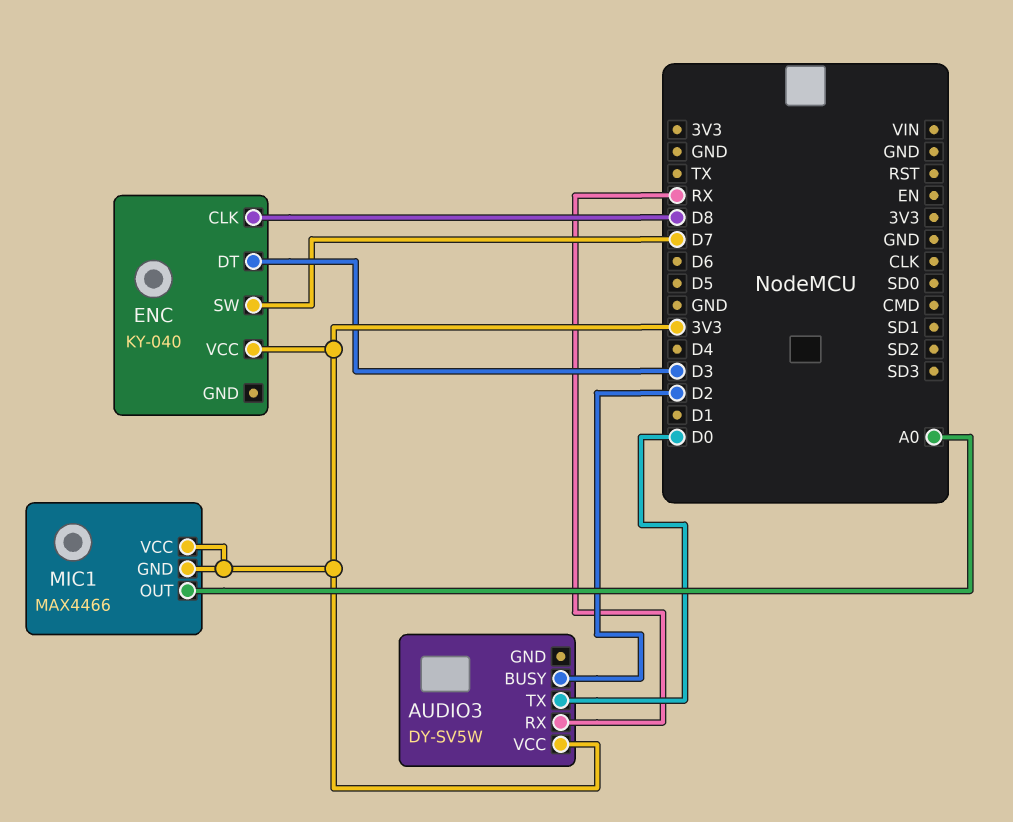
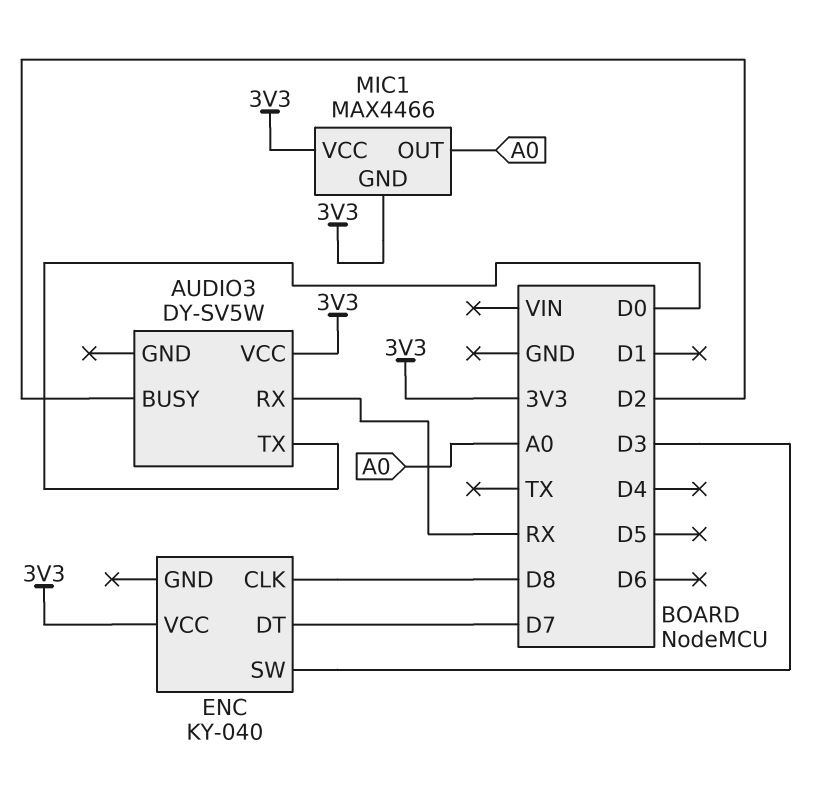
ENC pin DT: D3 -> D7
ENC pin SW: D7 -> D3

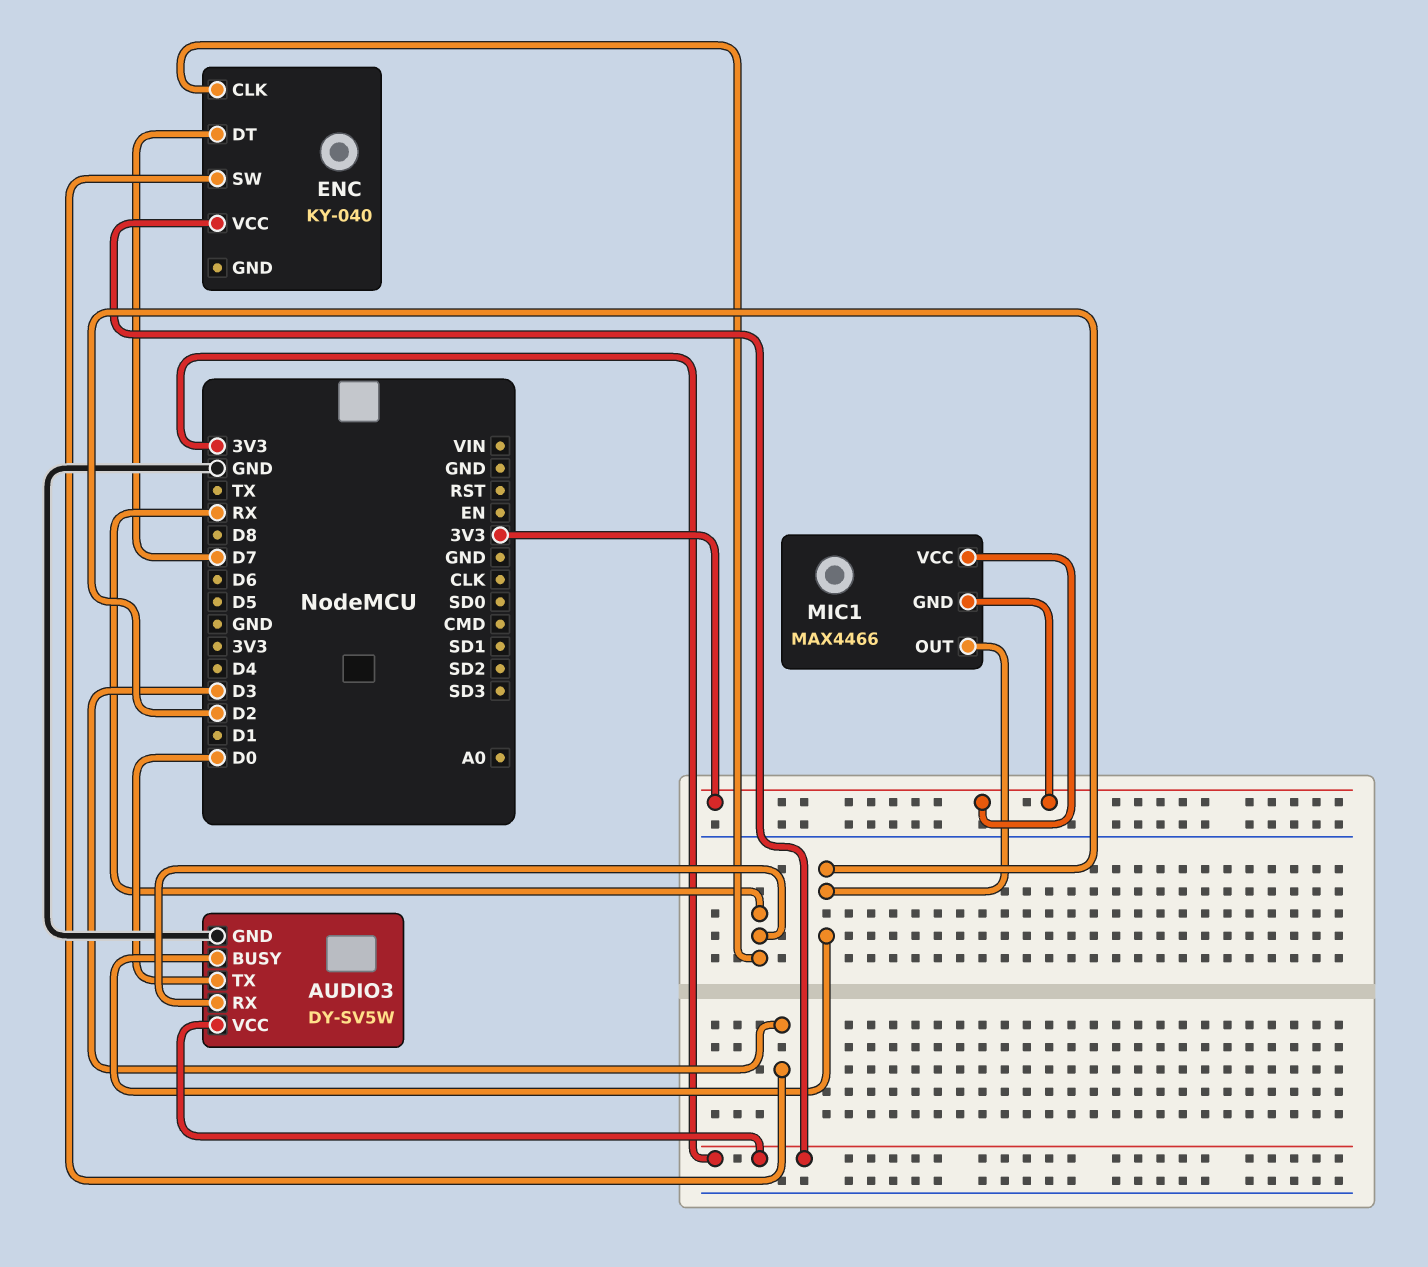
AUDIO3 pin GND: none -> GND
ENC pin CLK: D8 -> RX
MIC1 pin OUT: A0 -> D2

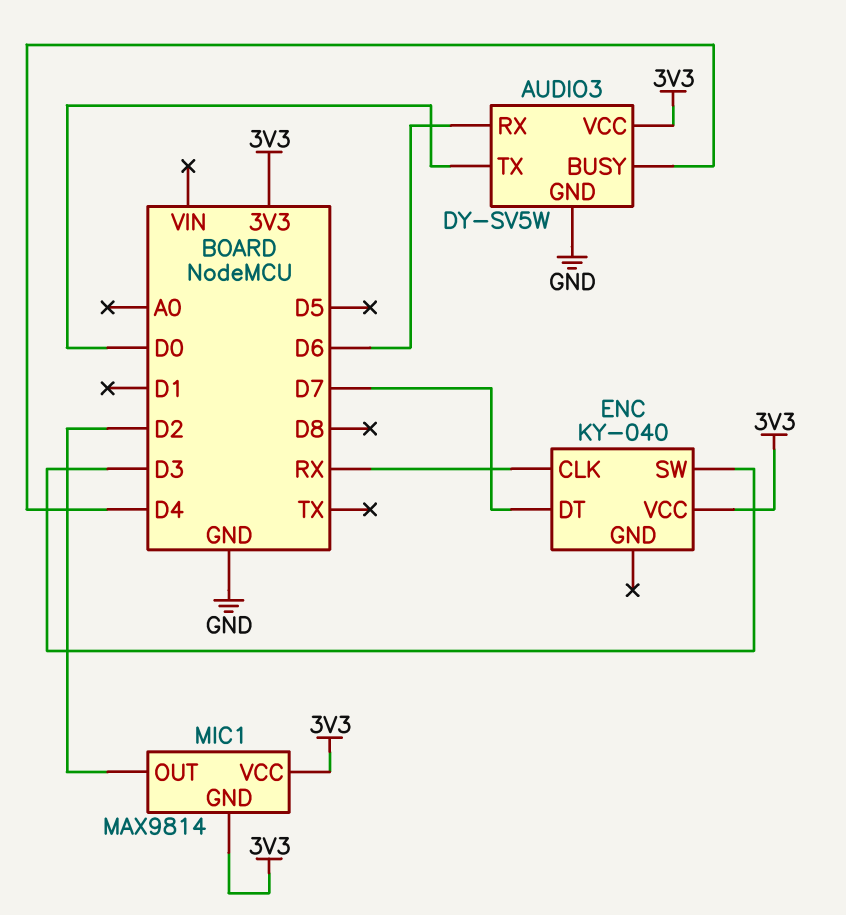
AUDIO3 pin BUSY: D2 -> D4
AUDIO3 pin RX: RX -> D6
MIC1: MAX4466 -> MAX9814

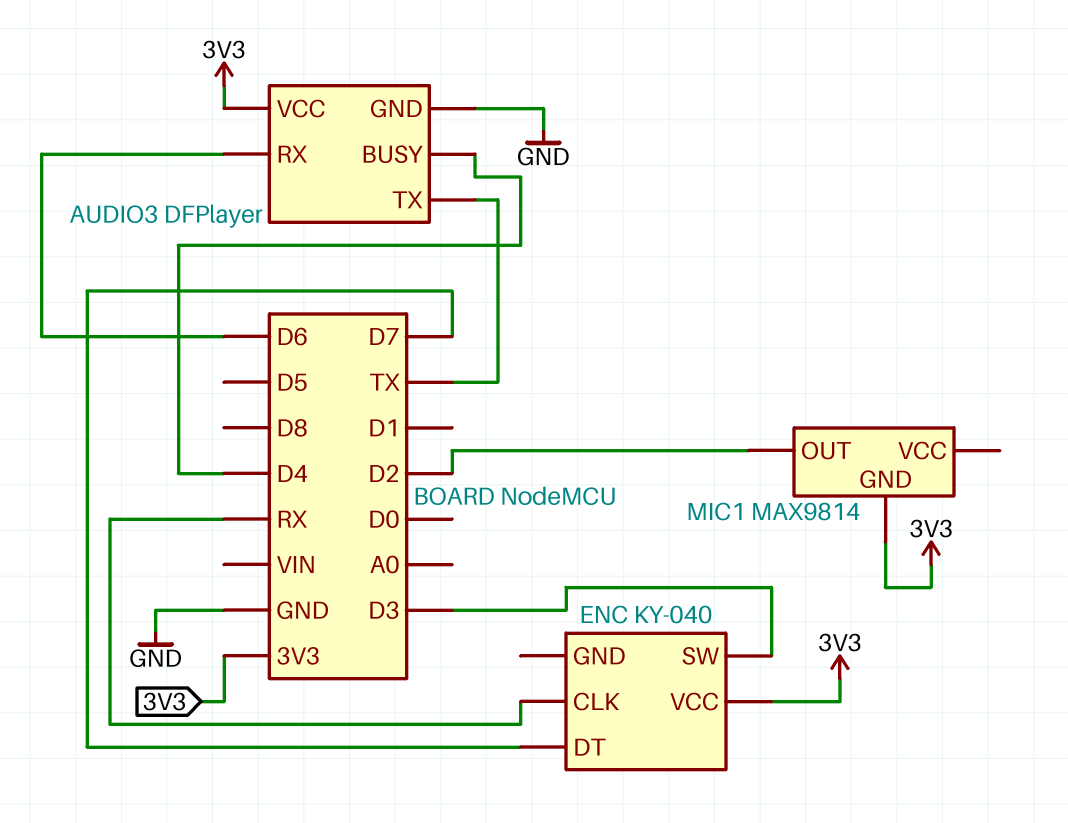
AUDIO3: DY-SV5W -> DFPlayer
AUDIO3 pin TX: D0 -> TX
MIC1 pin VCC: 3V3 -> none

